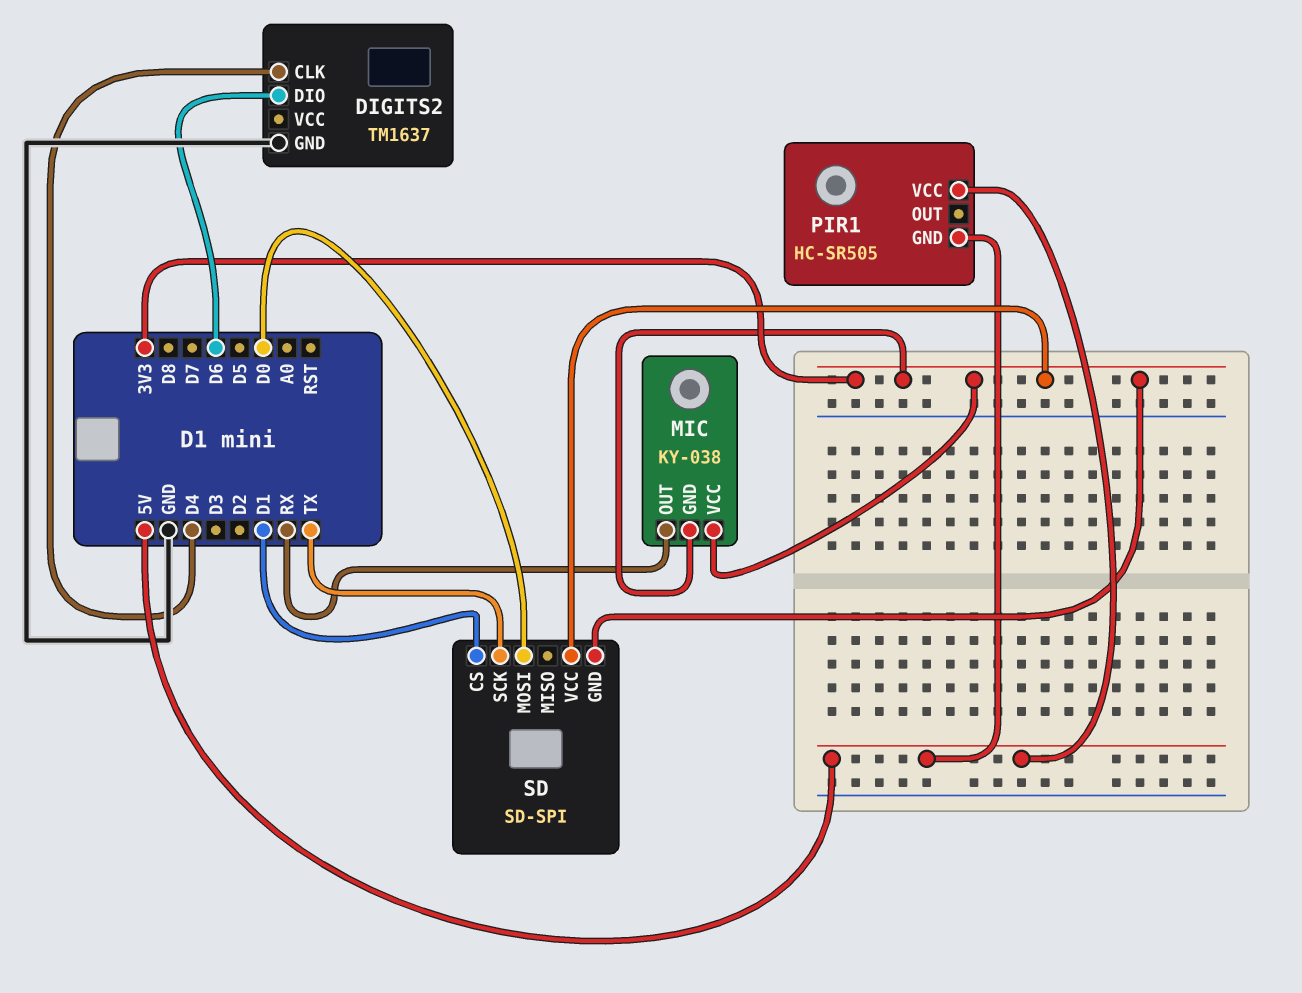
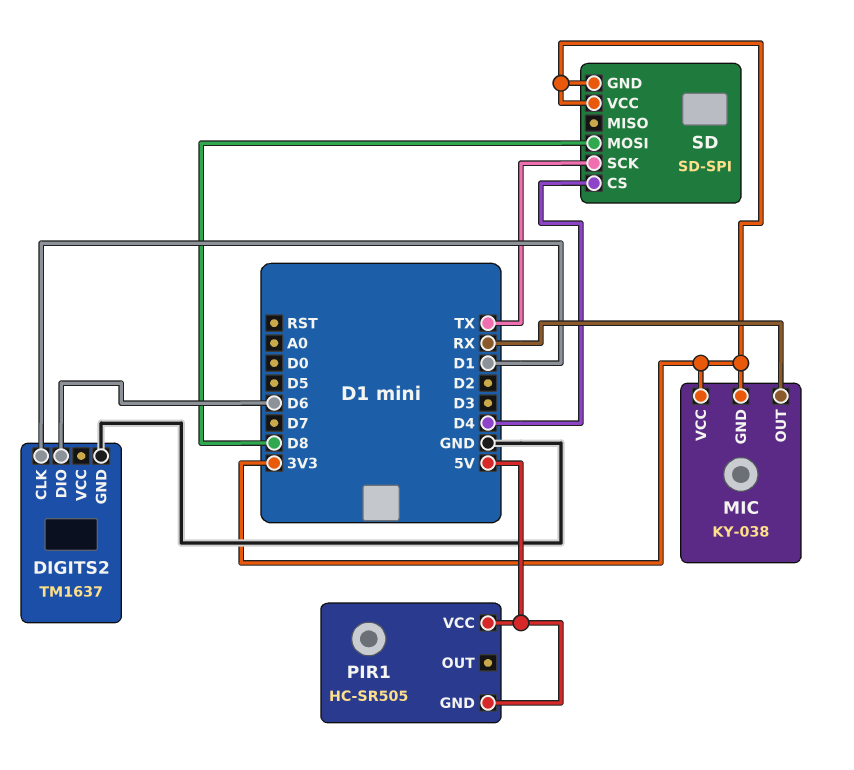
DIGITS2 pin CLK: D4 -> D1
SD pin CS: D1 -> D4
SD pin MOSI: D0 -> D8

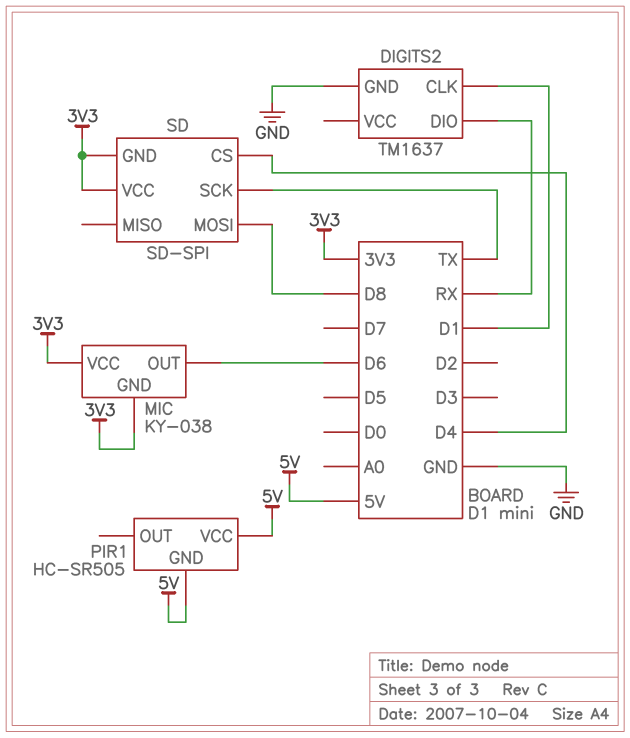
DIGITS2 pin DIO: D6 -> RX
MIC pin OUT: RX -> D6

